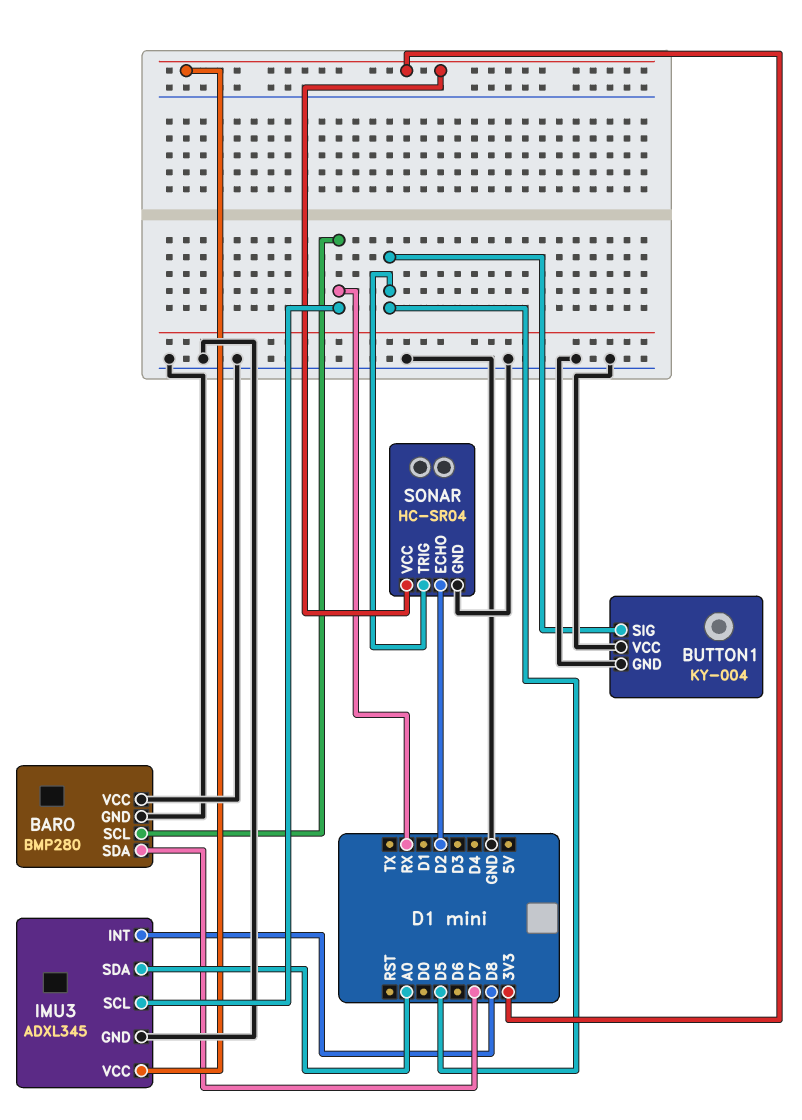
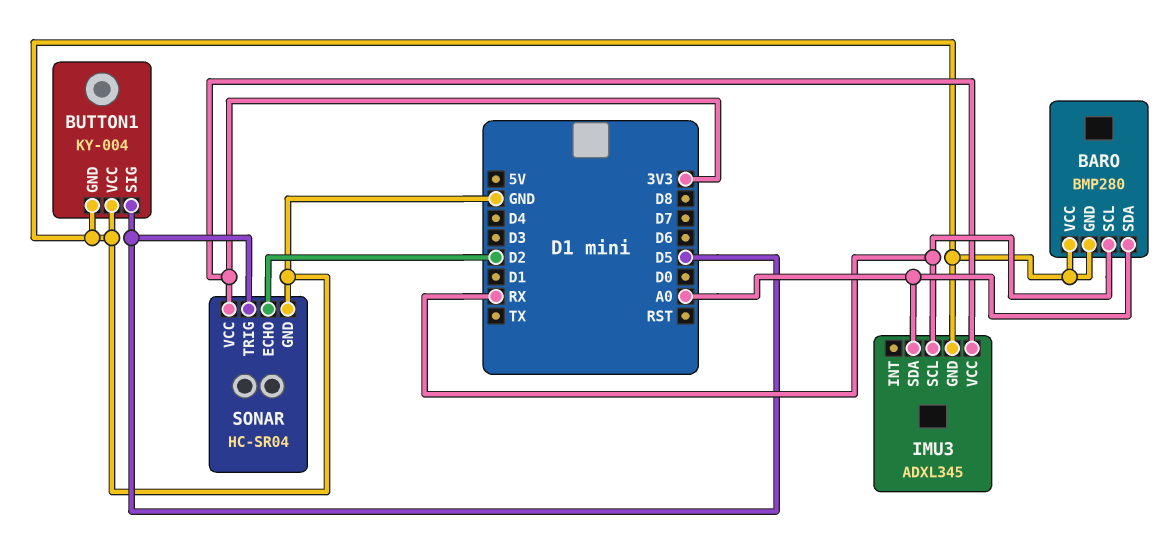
BARO pin SDA: D7 -> A0
IMU3 pin INT: D8 -> none

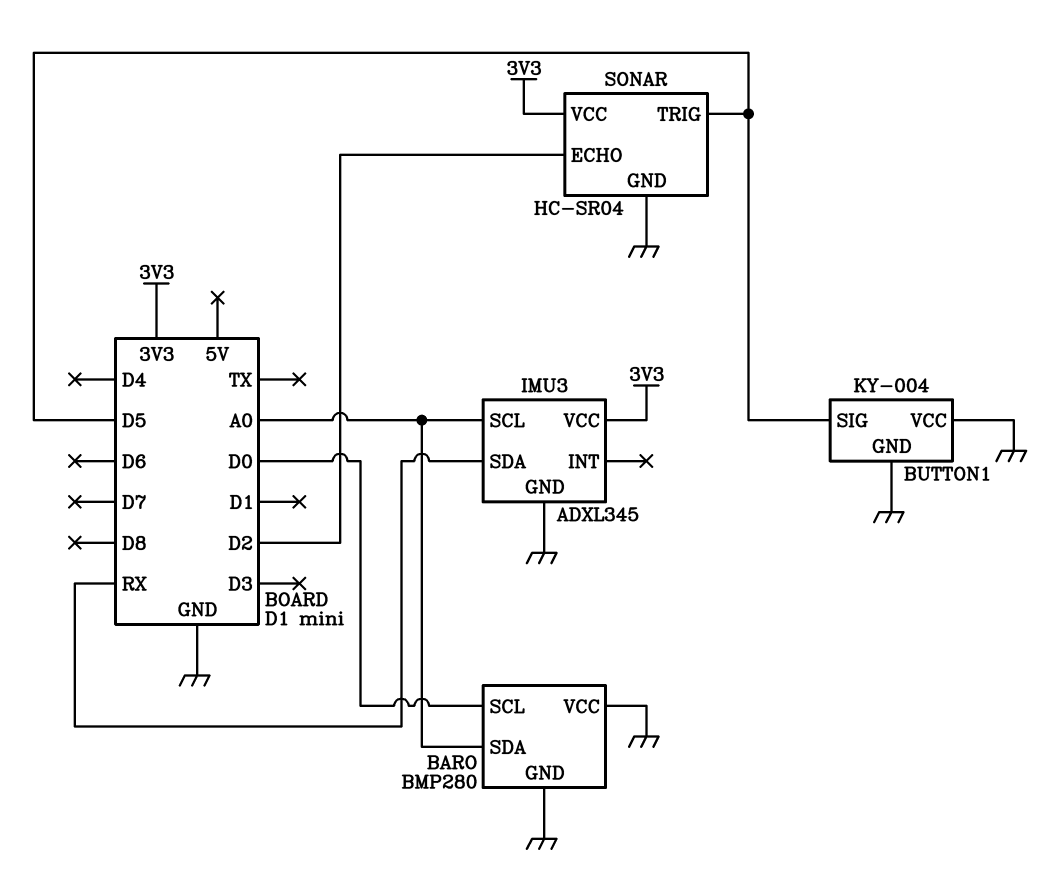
BARO pin SCL: RX -> D0
IMU3 pin SCL: RX -> A0
IMU3 pin SDA: A0 -> RX

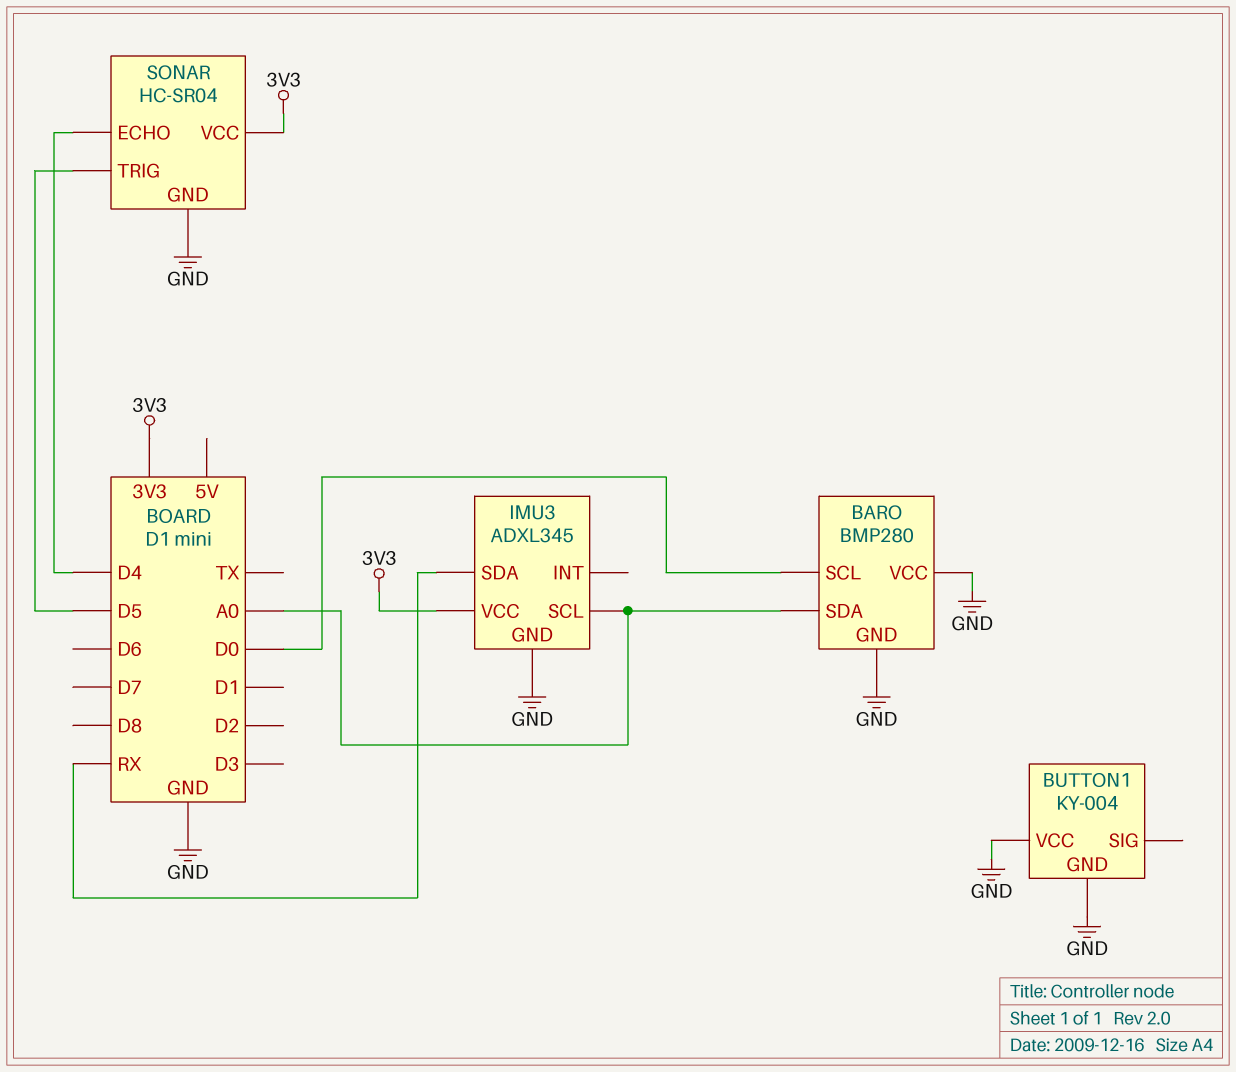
BUTTON1 pin SIG: D5 -> none
SONAR pin ECHO: D2 -> D4

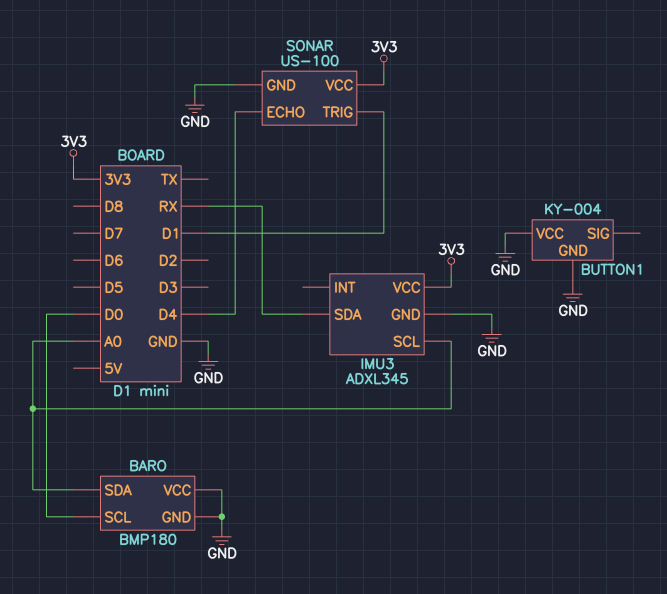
BARO: BMP280 -> BMP180
SONAR: HC-SR04 -> US-100
SONAR pin TRIG: D5 -> D1

